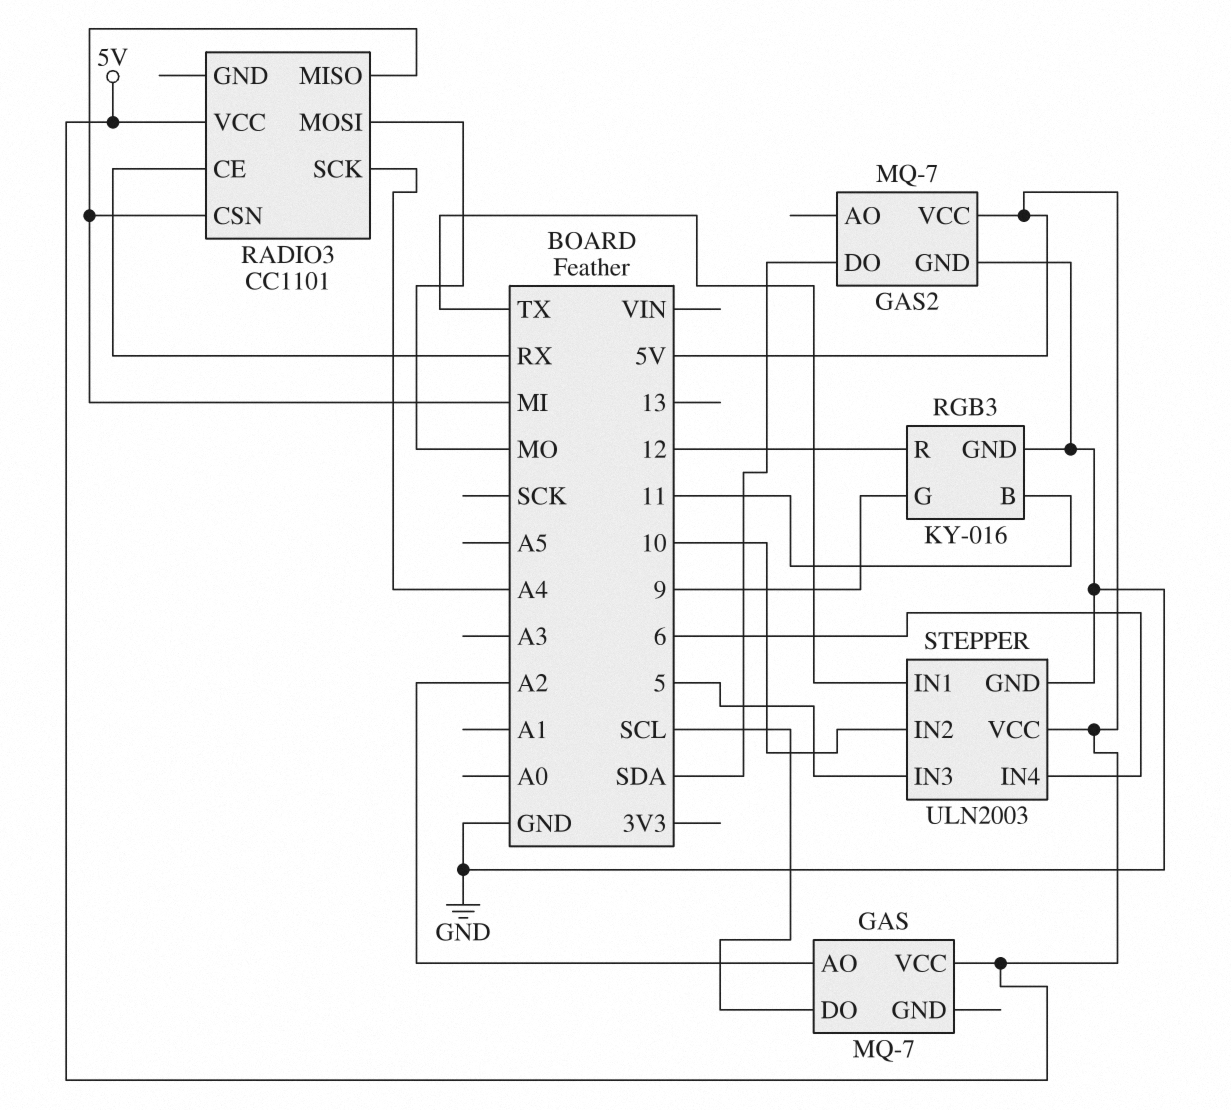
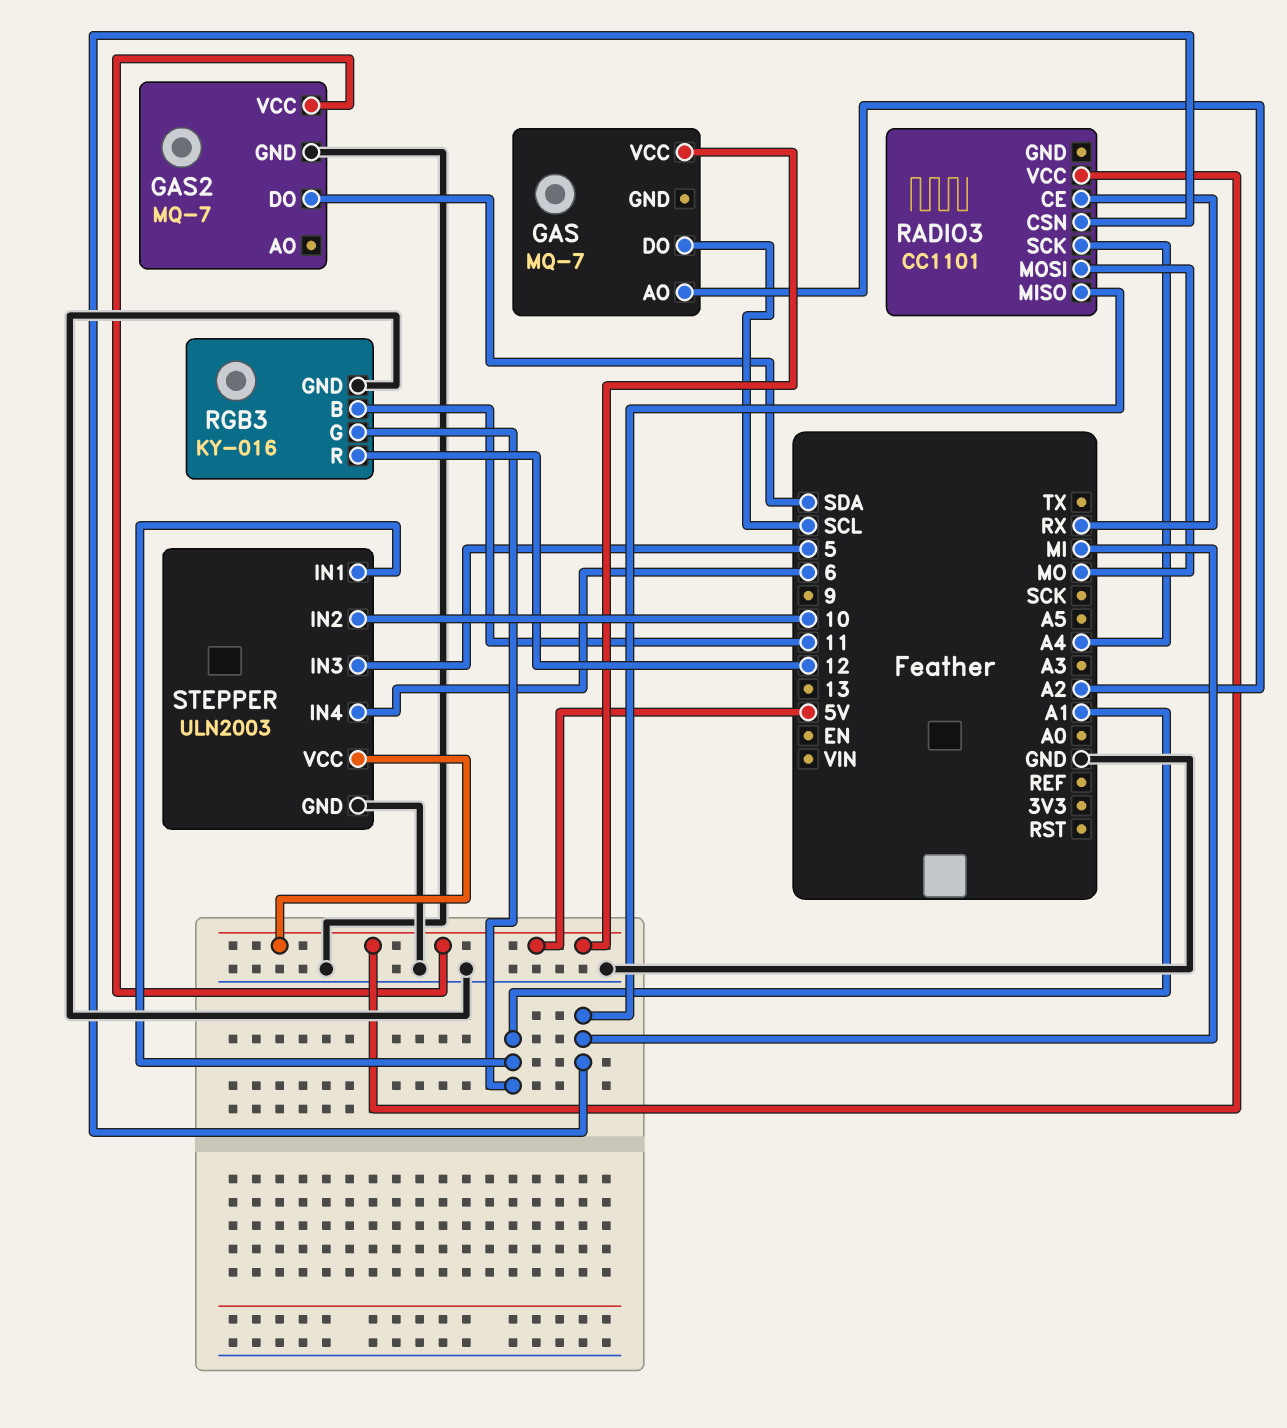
RGB3 pin G: 9 -> A1
STEPPER pin IN1: TX -> A1

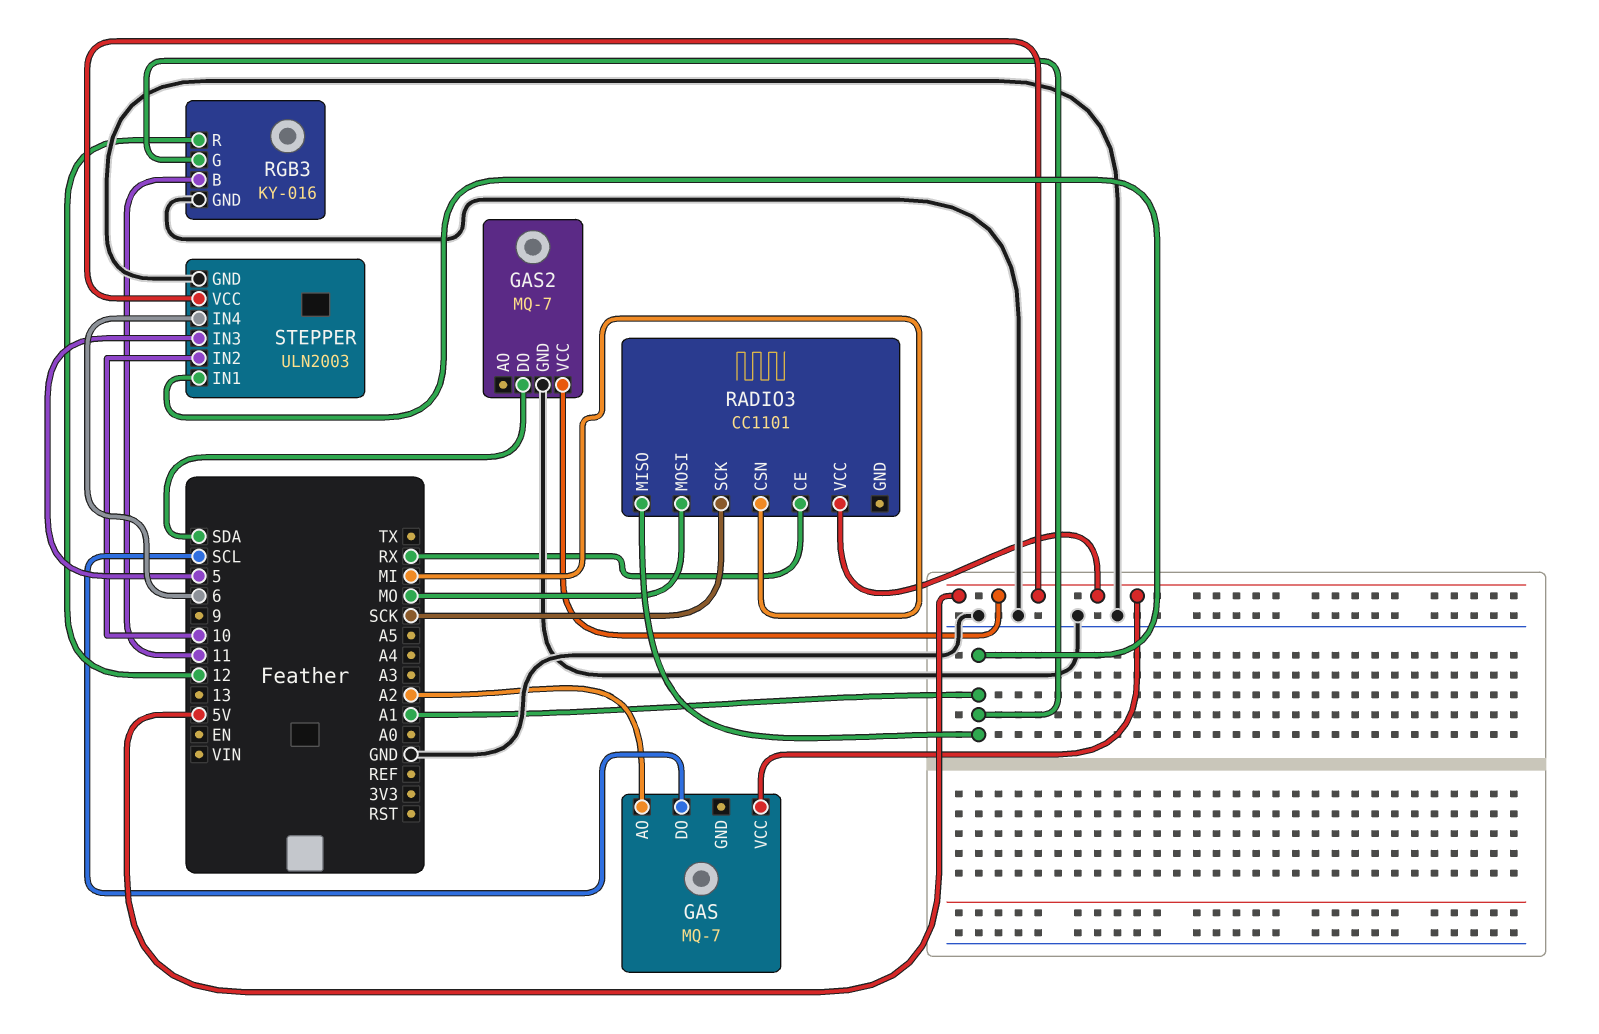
RADIO3 pin MISO: MI -> A1
RADIO3 pin SCK: A4 -> SCK

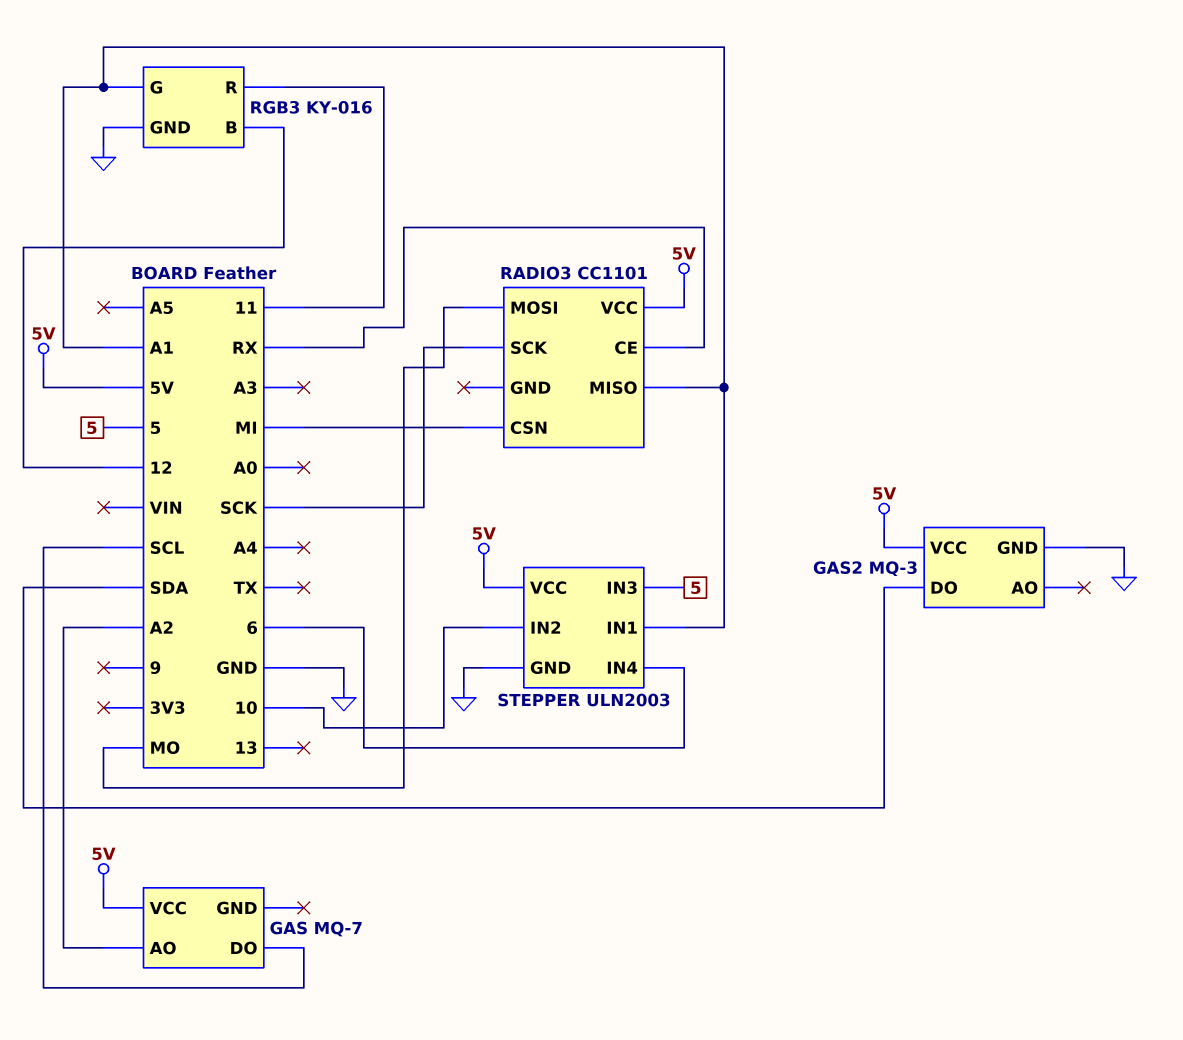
GAS2: MQ-7 -> MQ-3
RGB3 pin B: 11 -> 12
RGB3 pin R: 12 -> 11

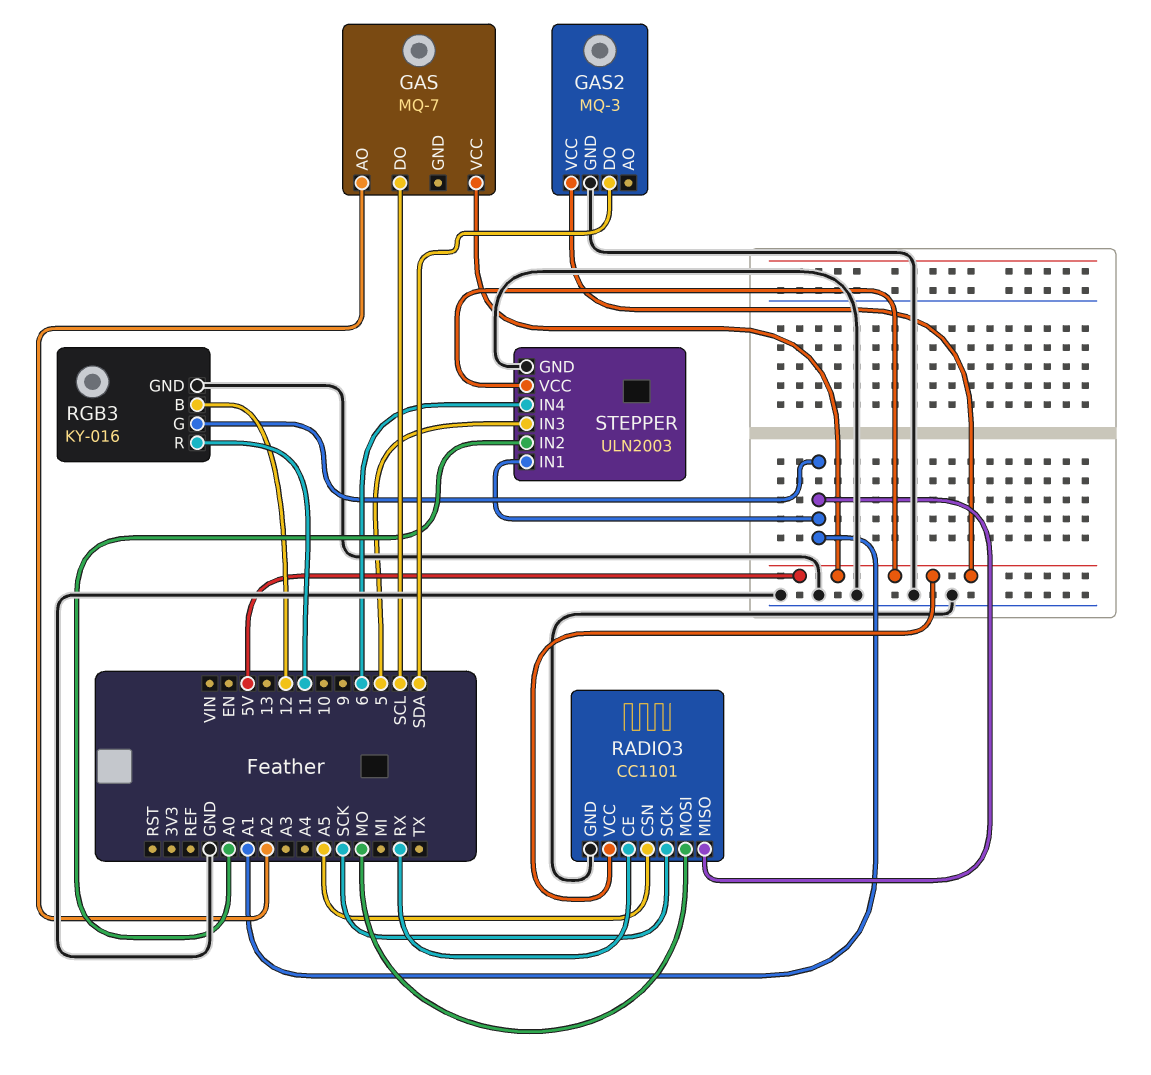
RADIO3 pin CSN: MI -> A5
RADIO3 pin GND: none -> GND
STEPPER pin IN2: 10 -> A0

